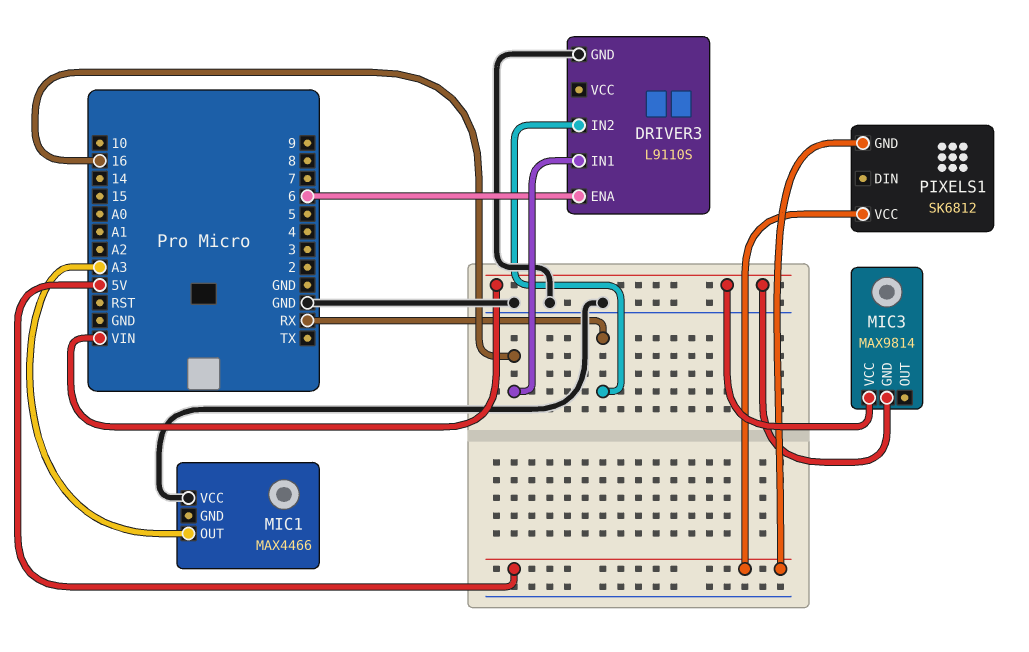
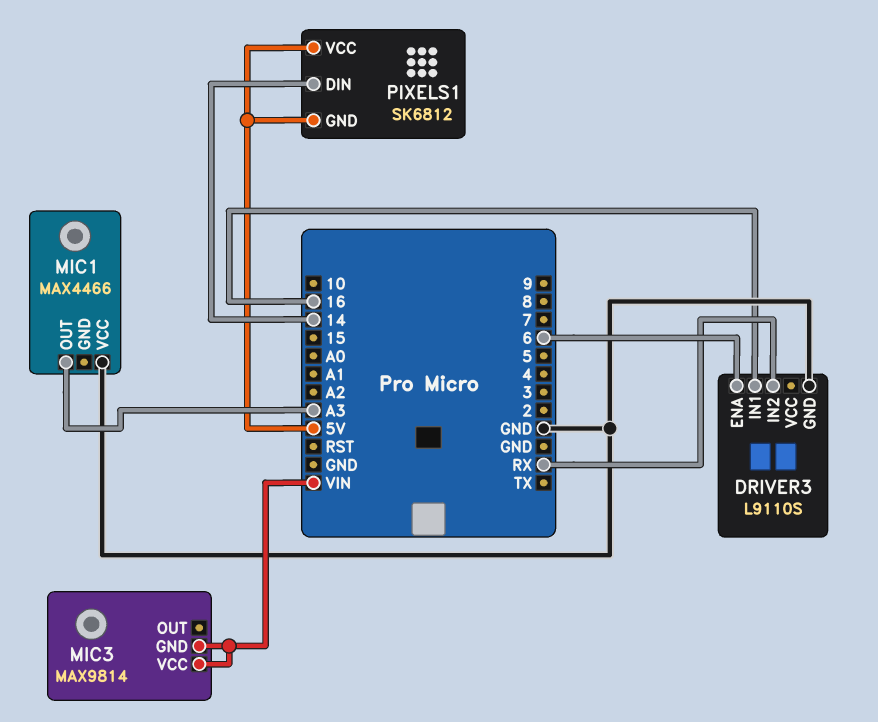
PIXELS1 pin DIN: none -> 14

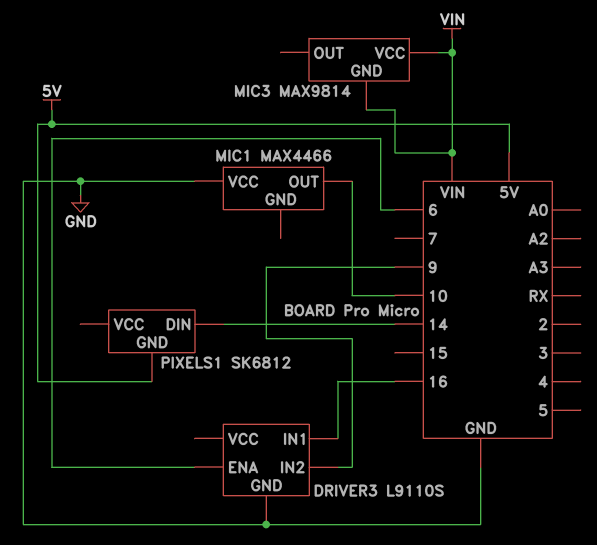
DRIVER3 pin IN2: RX -> 9
MIC1 pin OUT: A3 -> 10
PIXELS1 pin VCC: 5V -> none

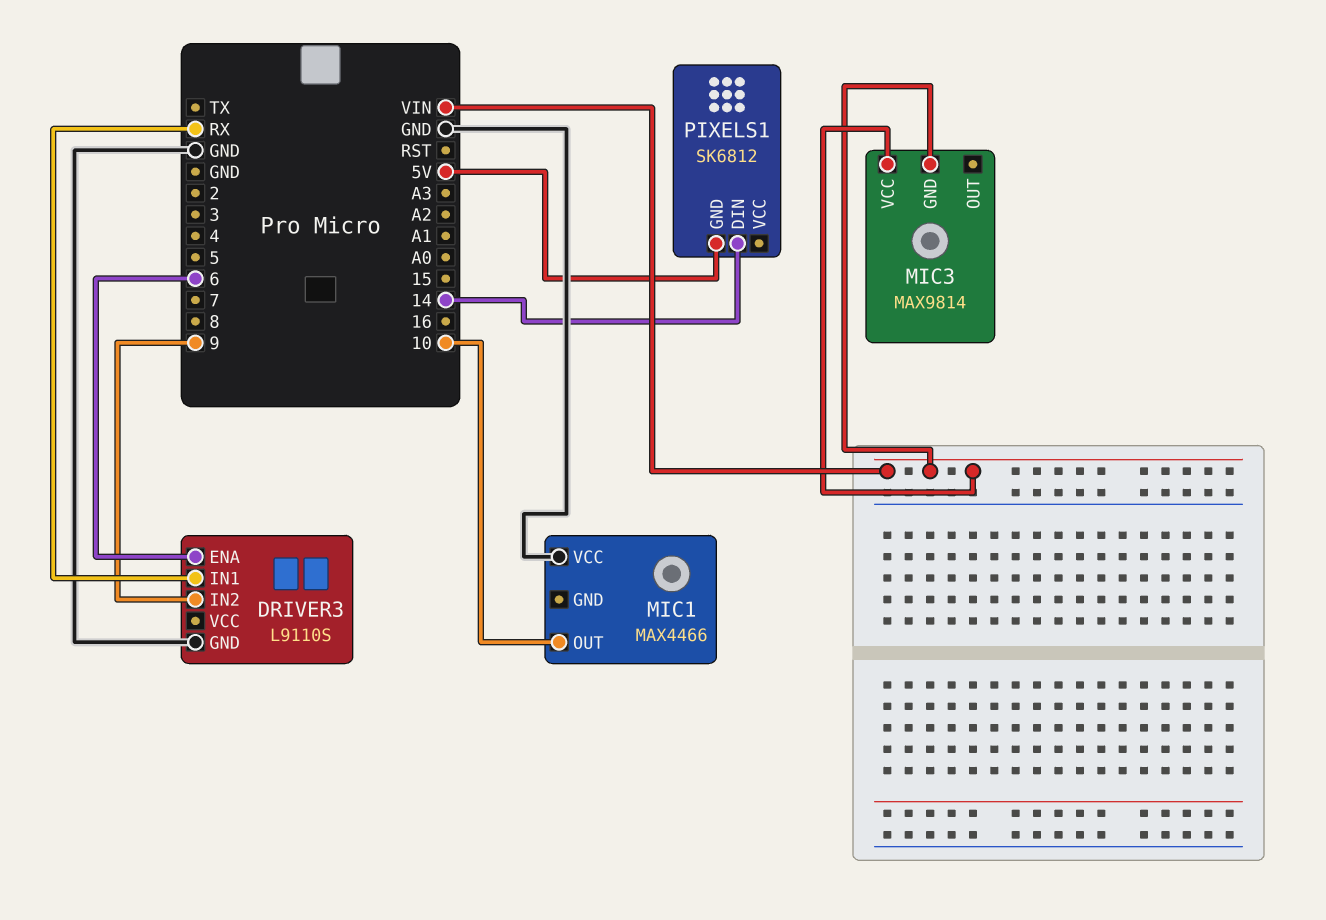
DRIVER3 pin IN1: 16 -> RX

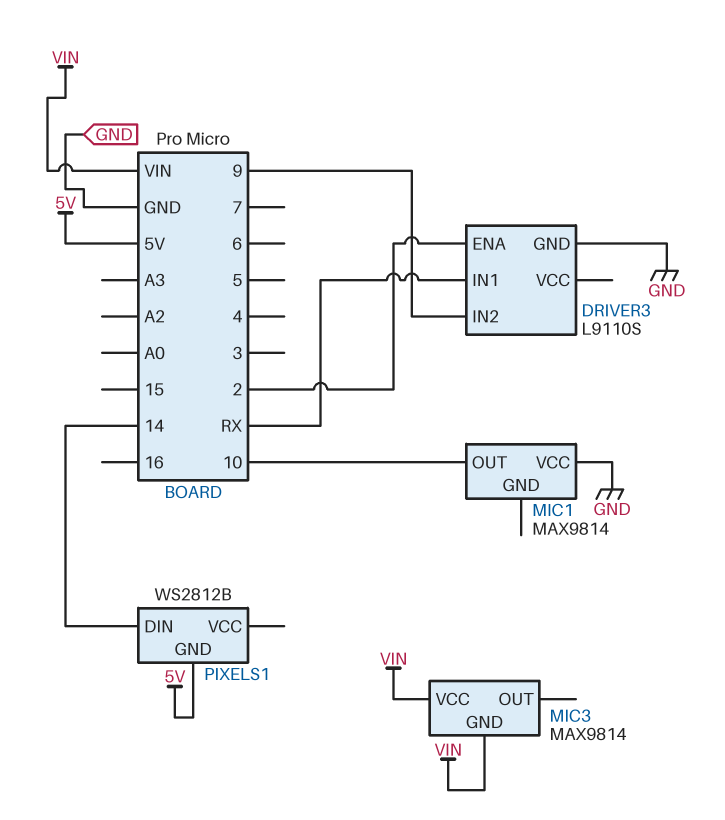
DRIVER3 pin ENA: 6 -> 2
MIC1: MAX4466 -> MAX9814
PIXELS1: SK6812 -> WS2812B

